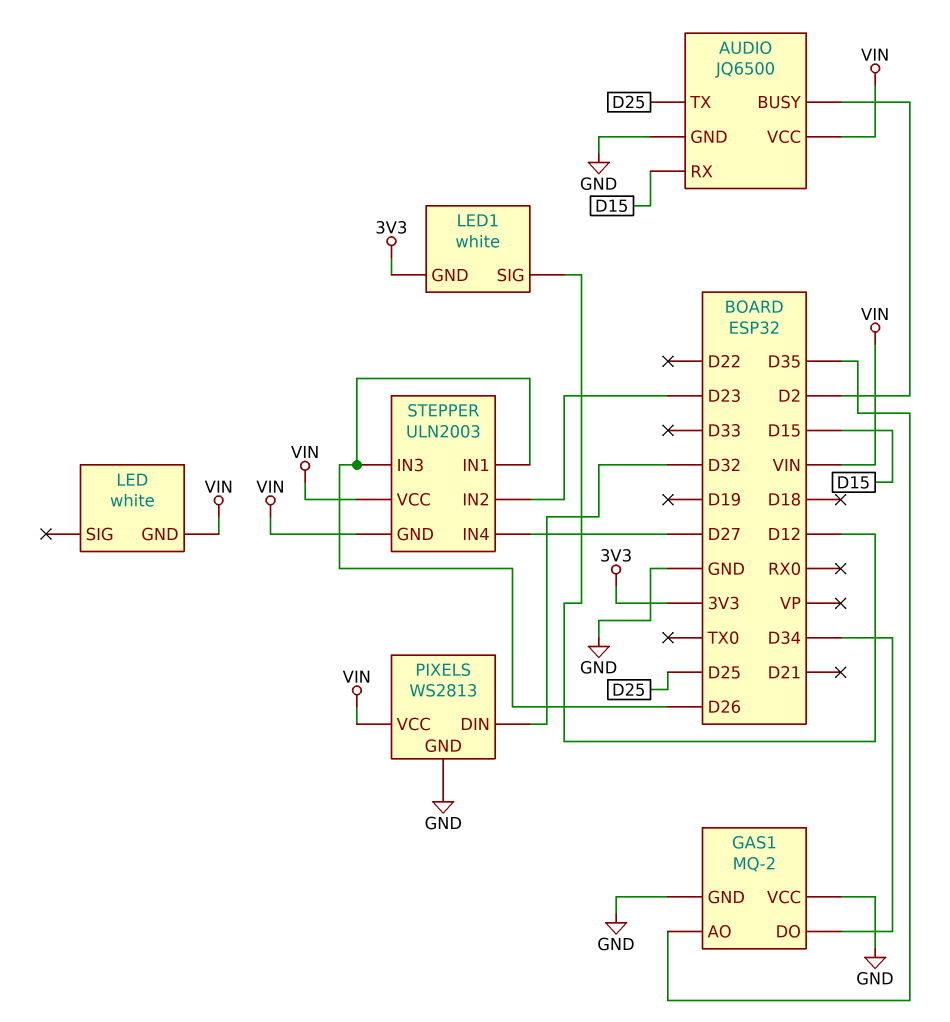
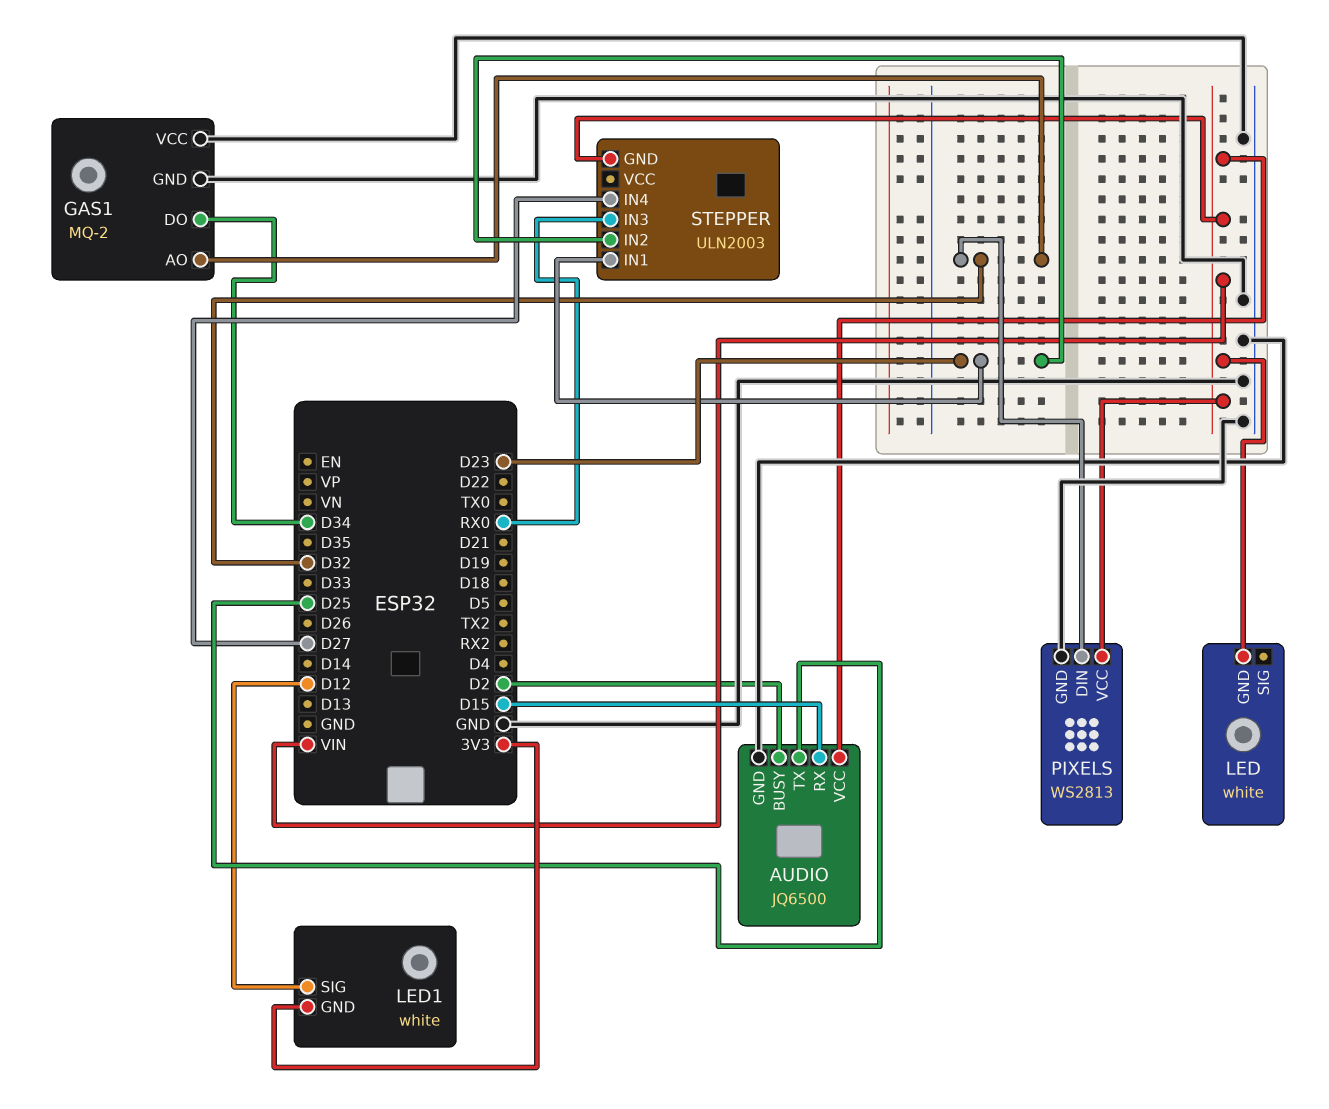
GAS1 pin AO: D35 -> D32
STEPPER pin IN1: D26 -> D23
STEPPER pin IN3: D26 -> RX0
STEPPER pin VCC: VIN -> none

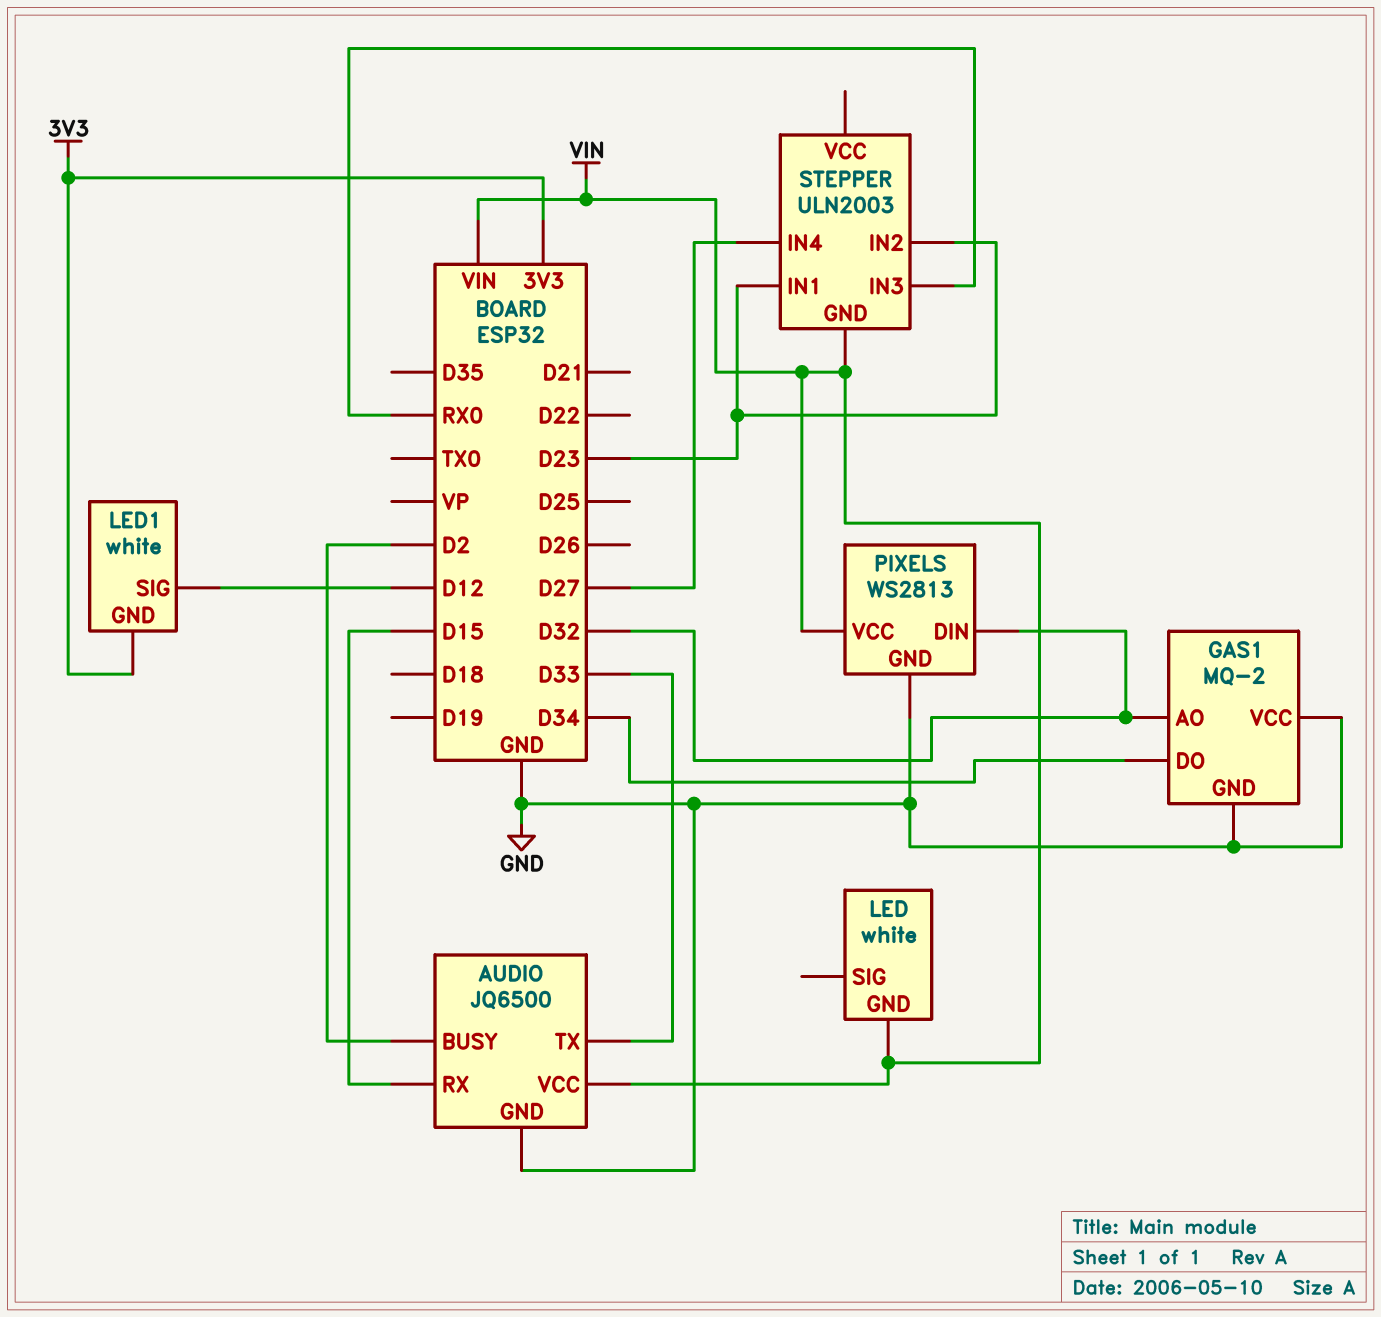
AUDIO pin TX: D25 -> D33

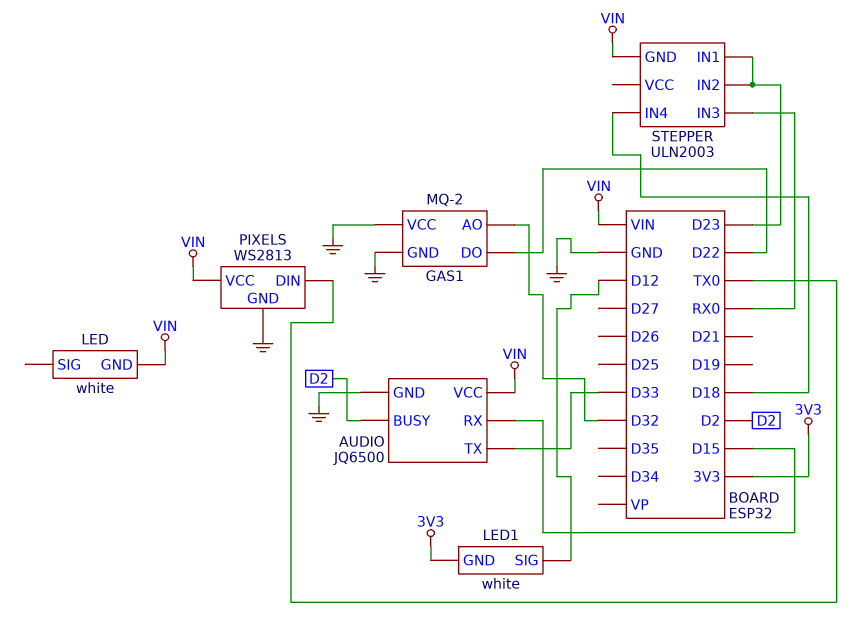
GAS1 pin DO: D34 -> D22
PIXELS pin DIN: D32 -> TX0
STEPPER pin IN4: D27 -> D18

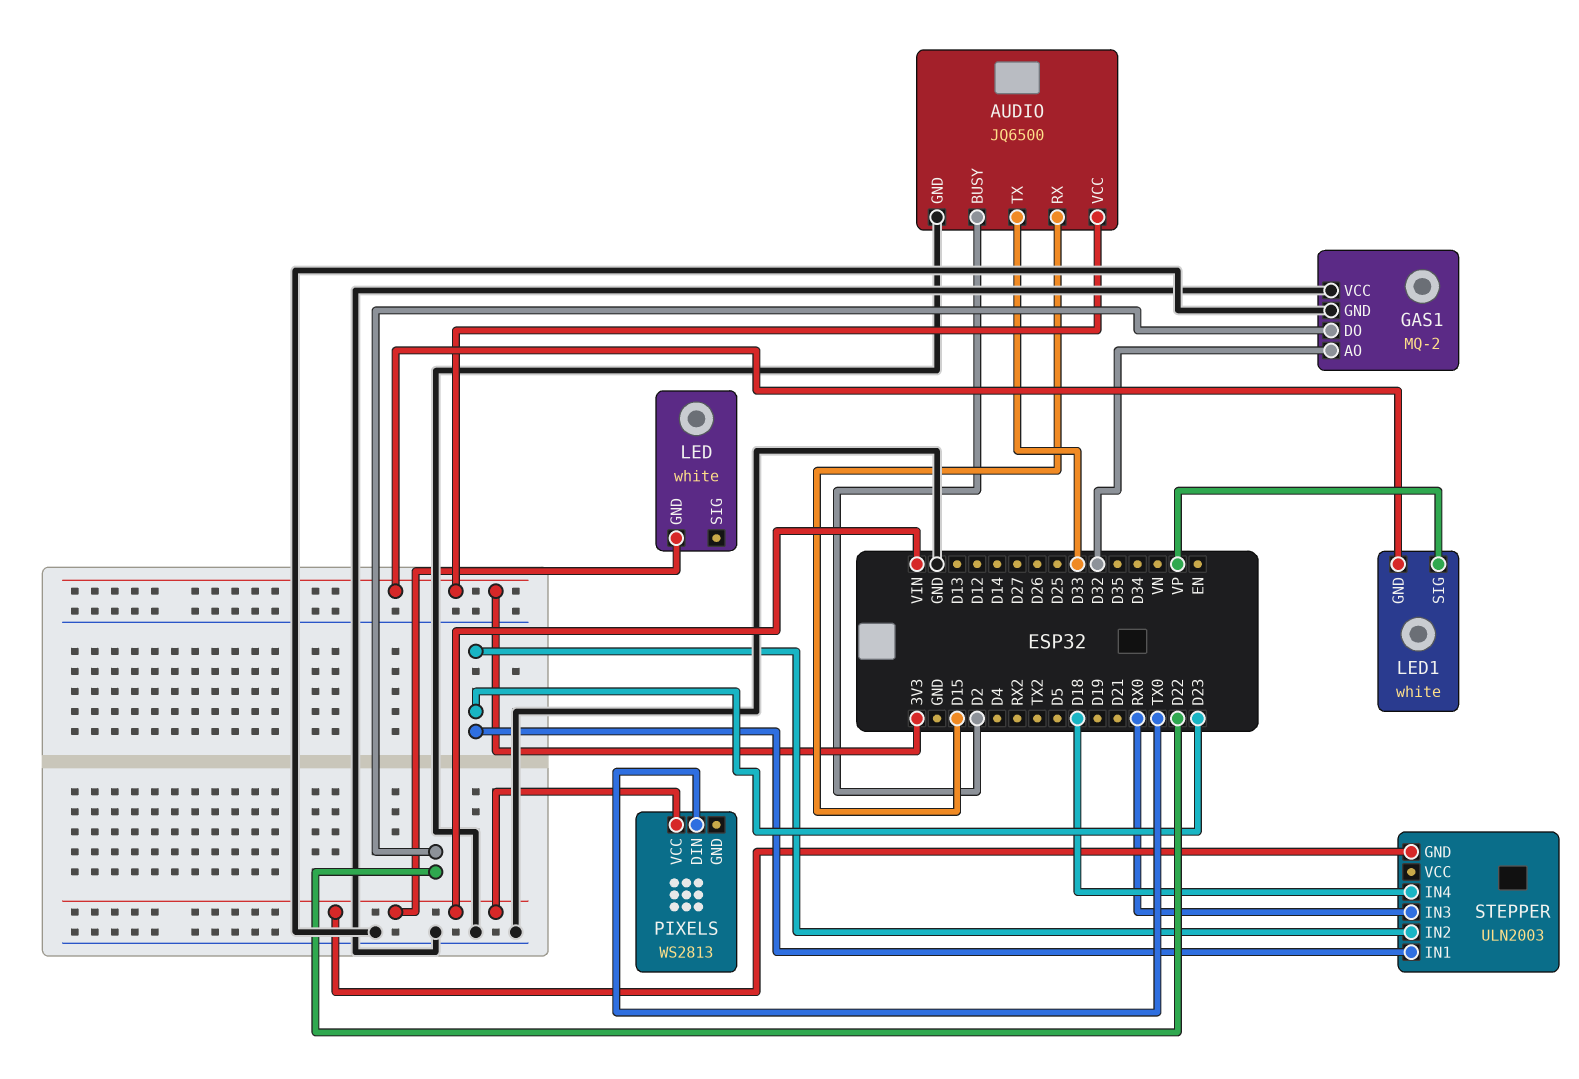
AUDIO pin VCC: VIN -> 3V3
LED1 pin SIG: D12 -> VP
PIXELS pin GND: GND -> none

